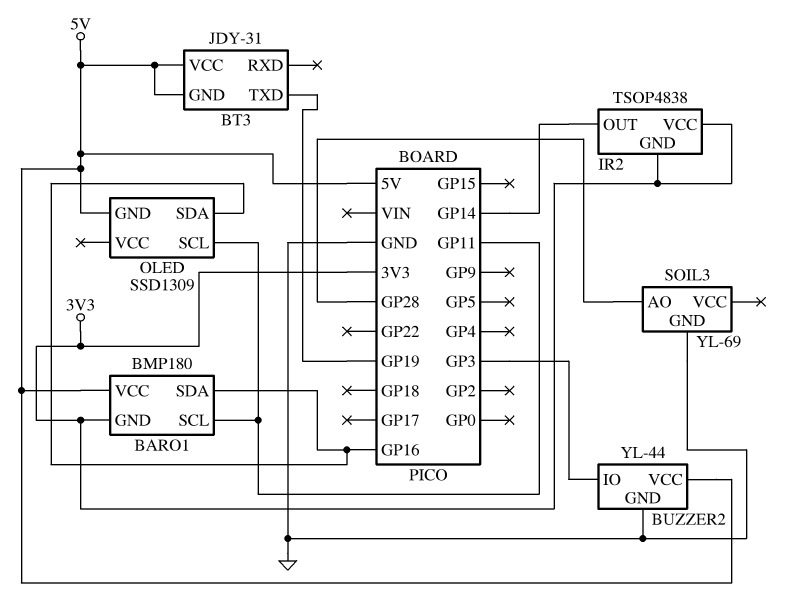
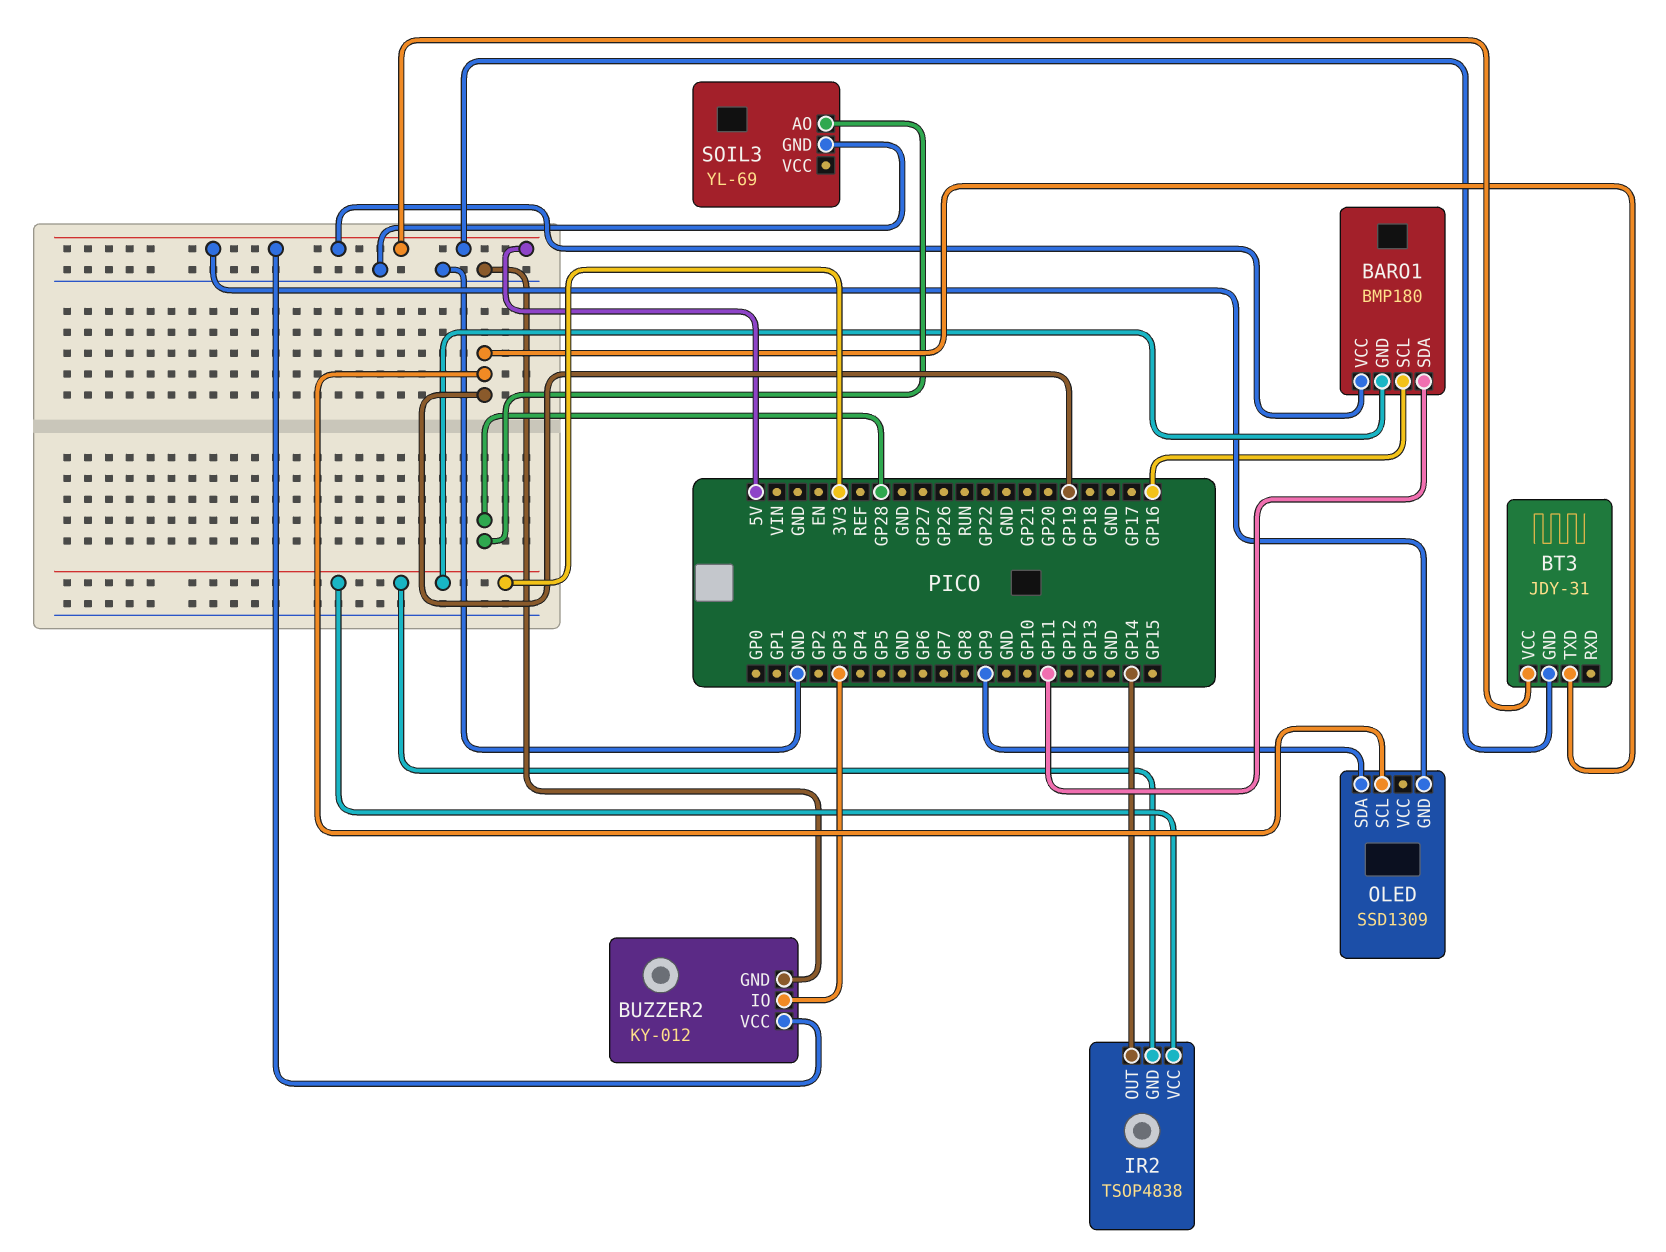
BARO1 pin SCL: GP11 -> GP16
BARO1 pin SDA: GP16 -> GP11
BUZZER2: YL-44 -> KY-012
OLED pin SCL: GP11 -> GP19
OLED pin SDA: GP16 -> GP9

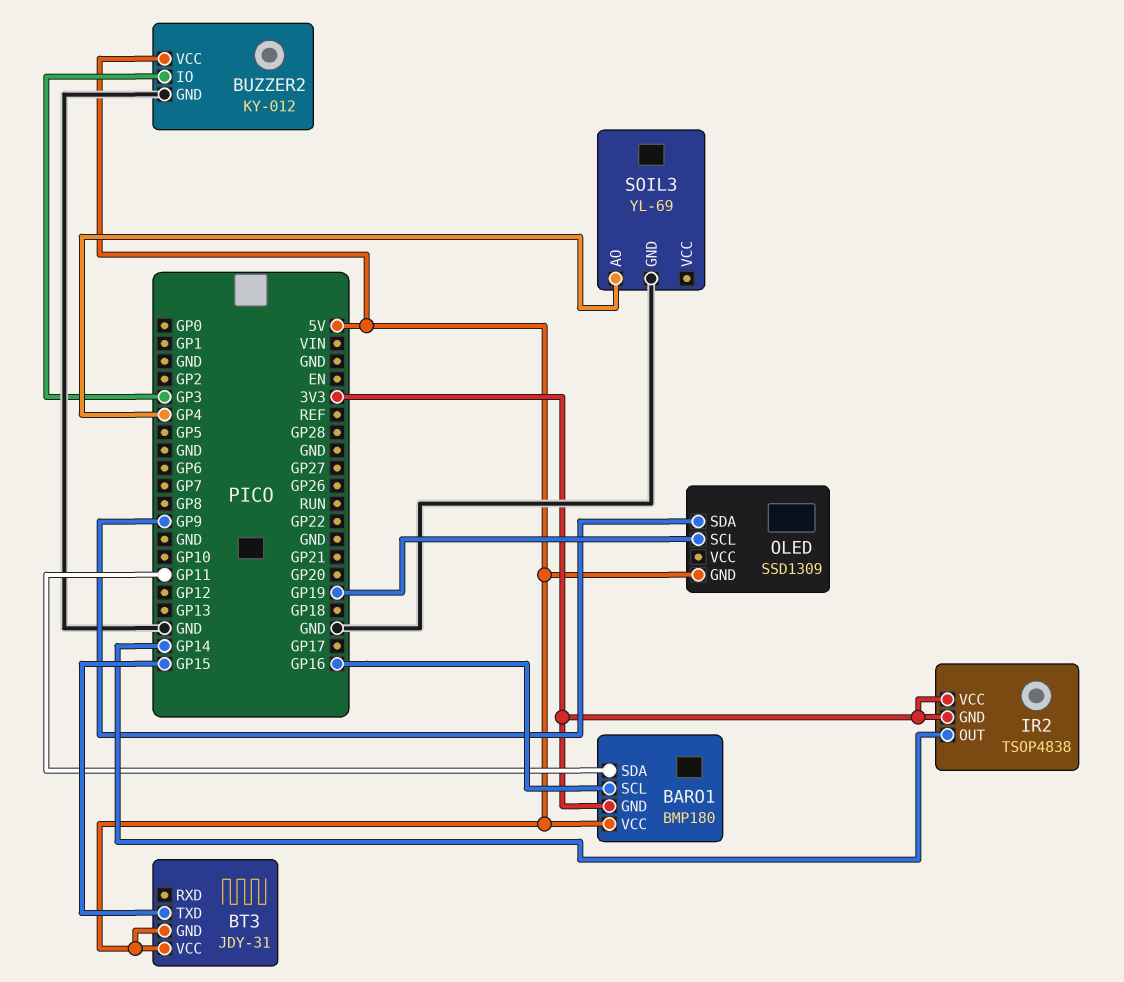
BT3 pin TXD: GP19 -> GP15
SOIL3 pin AO: GP28 -> GP4

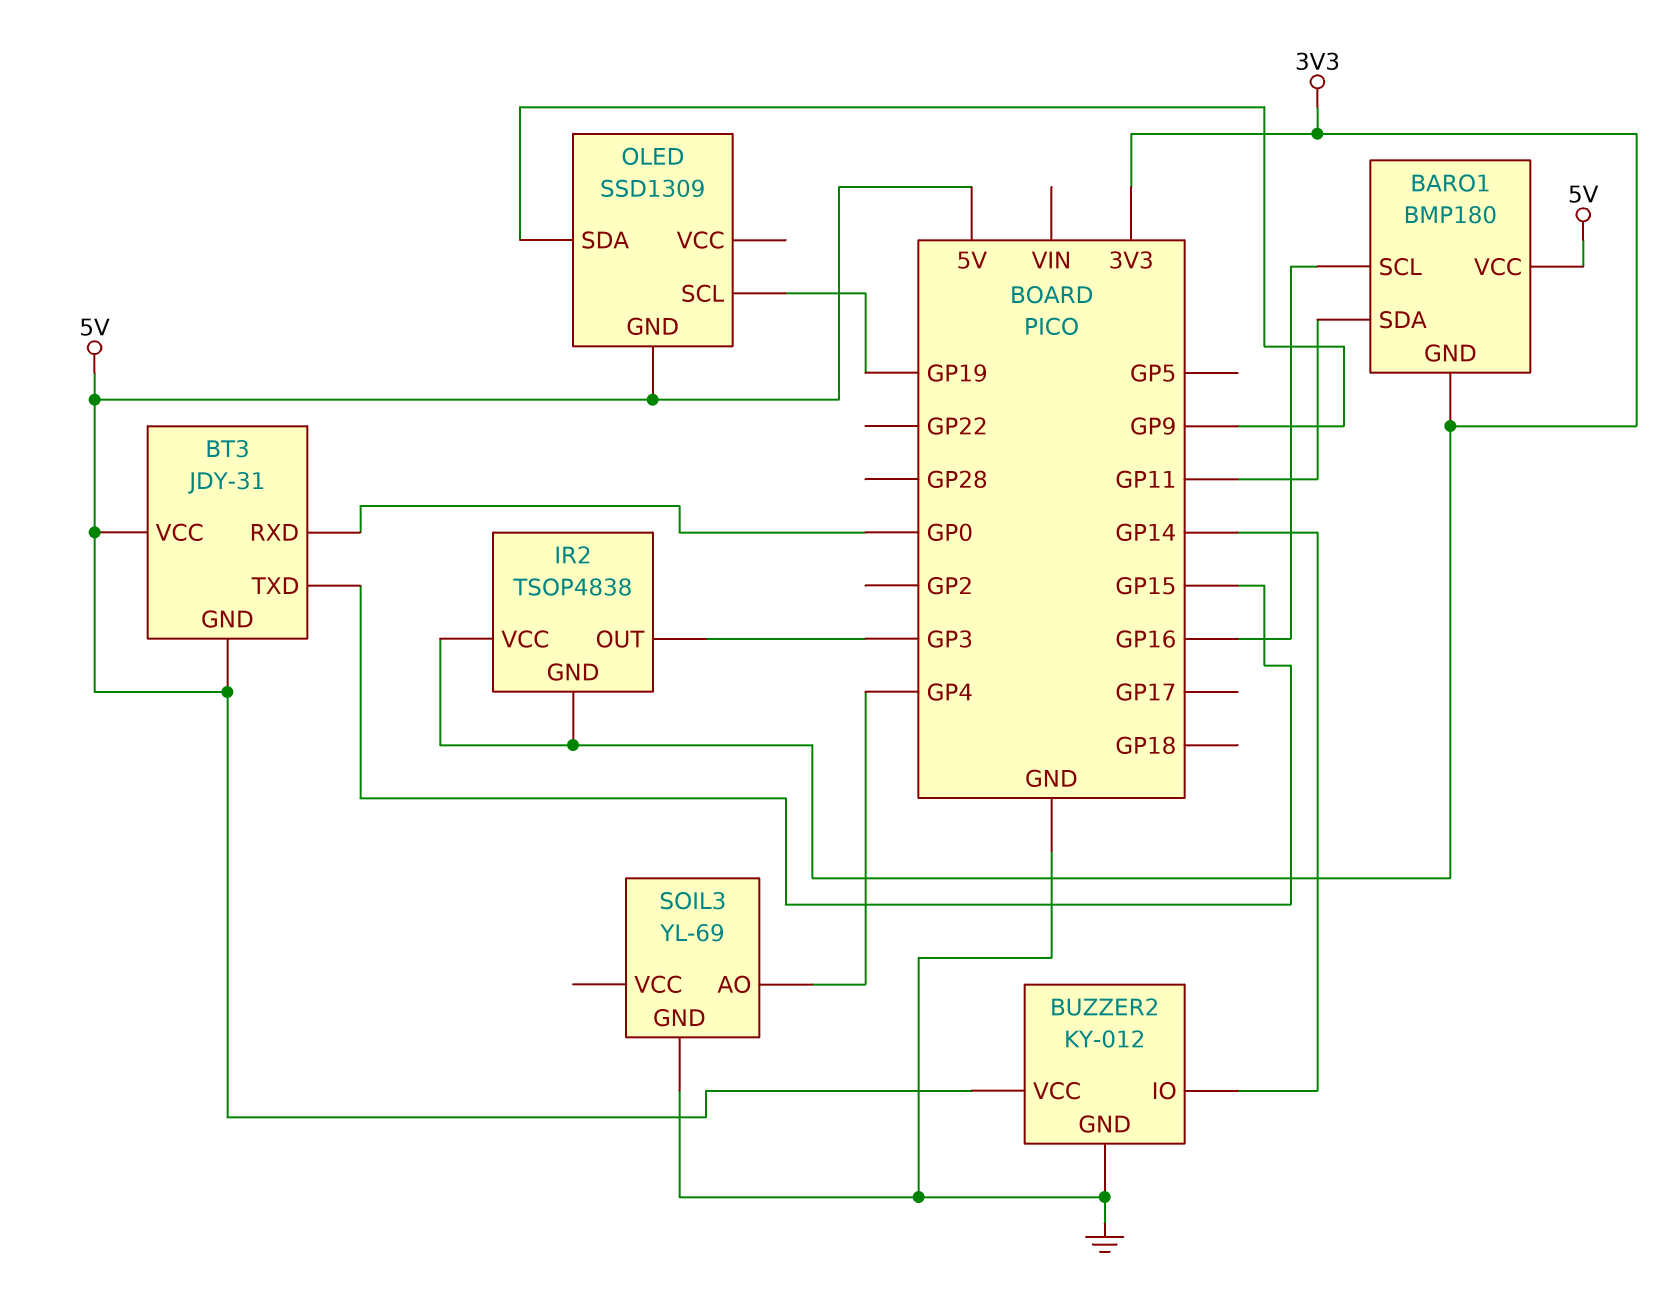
BT3 pin RXD: none -> GP0
BUZZER2 pin IO: GP3 -> GP14
IR2 pin OUT: GP14 -> GP3

